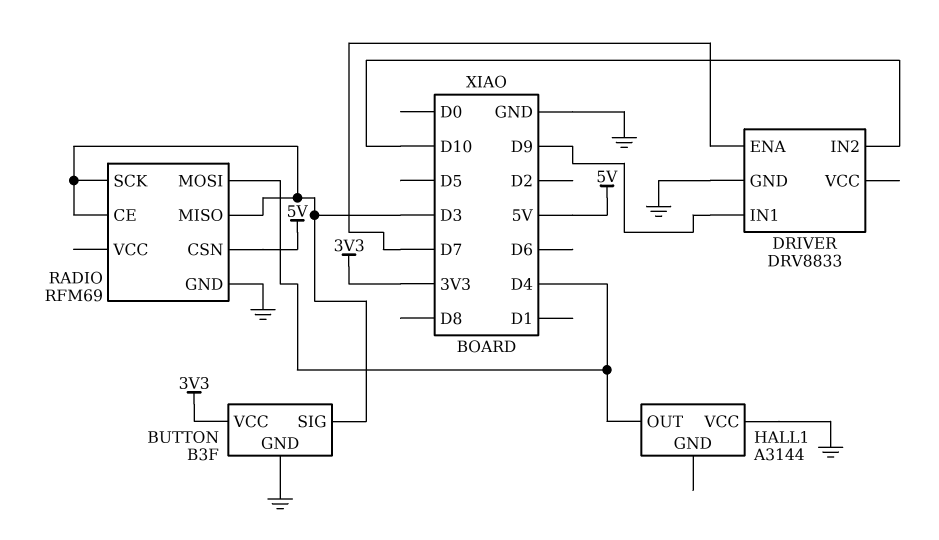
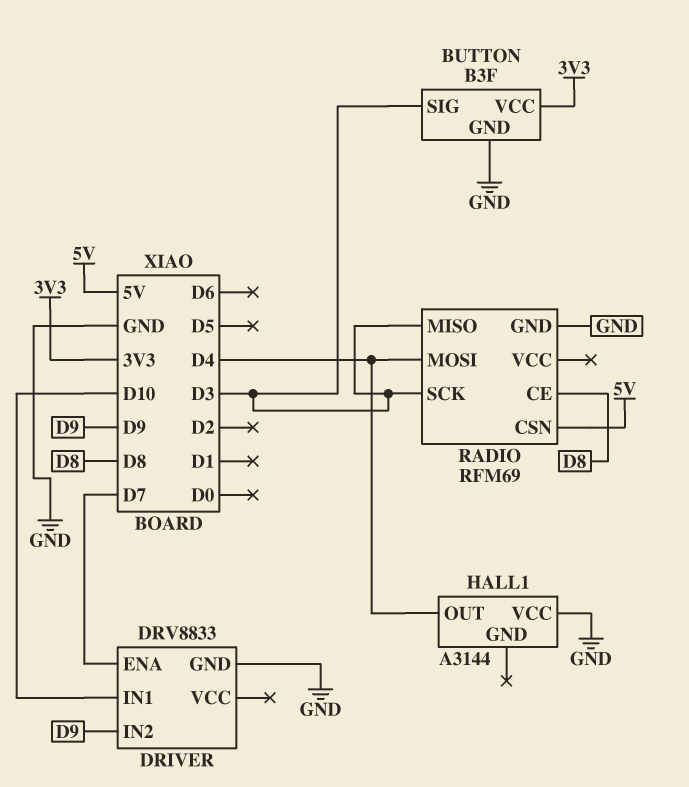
DRIVER pin IN1: D9 -> D10
DRIVER pin IN2: D10 -> D9
RADIO pin CE: D3 -> D8

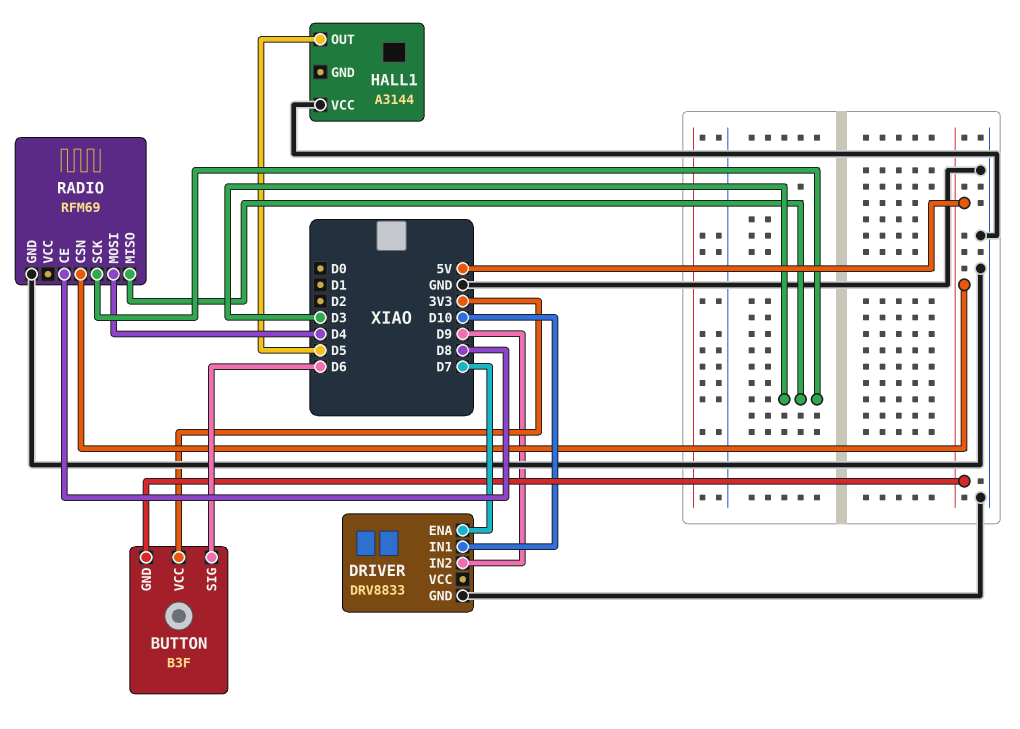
BUTTON pin GND: GND -> 5V
BUTTON pin SIG: D3 -> D6
HALL1 pin OUT: D4 -> D5

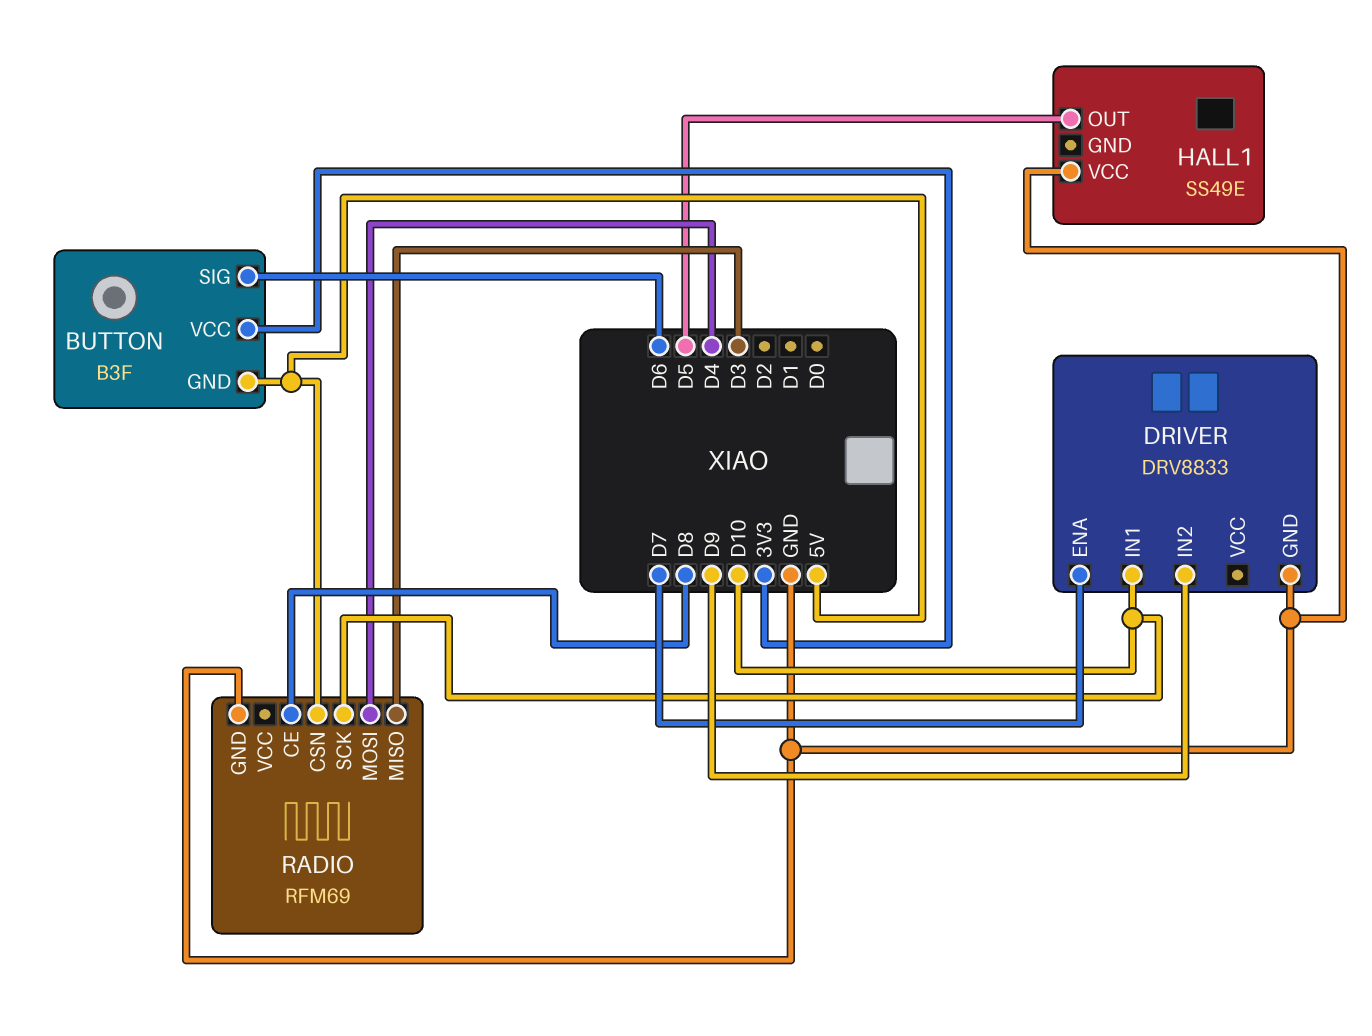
HALL1: A3144 -> SS49E
RADIO pin SCK: D3 -> D10

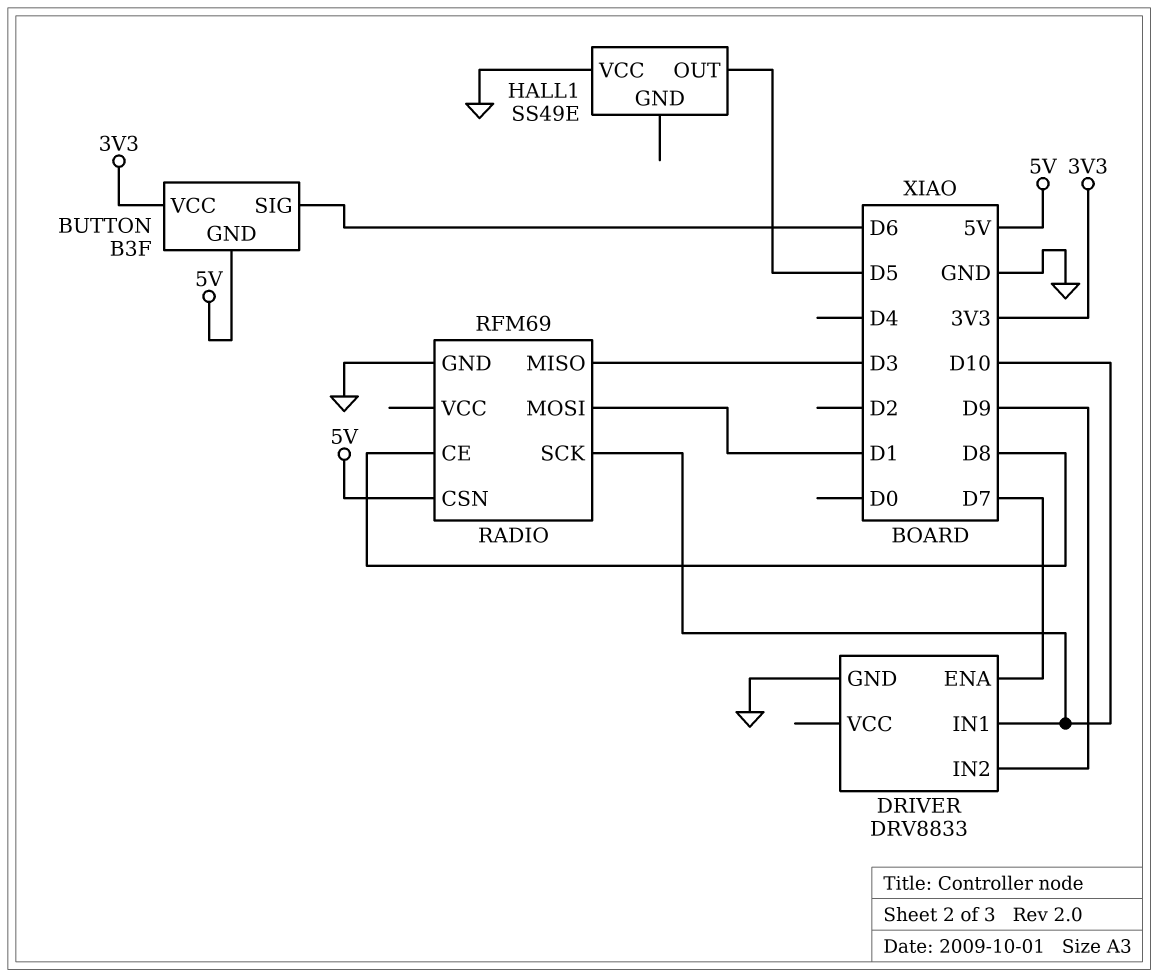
RADIO pin MOSI: D4 -> D1

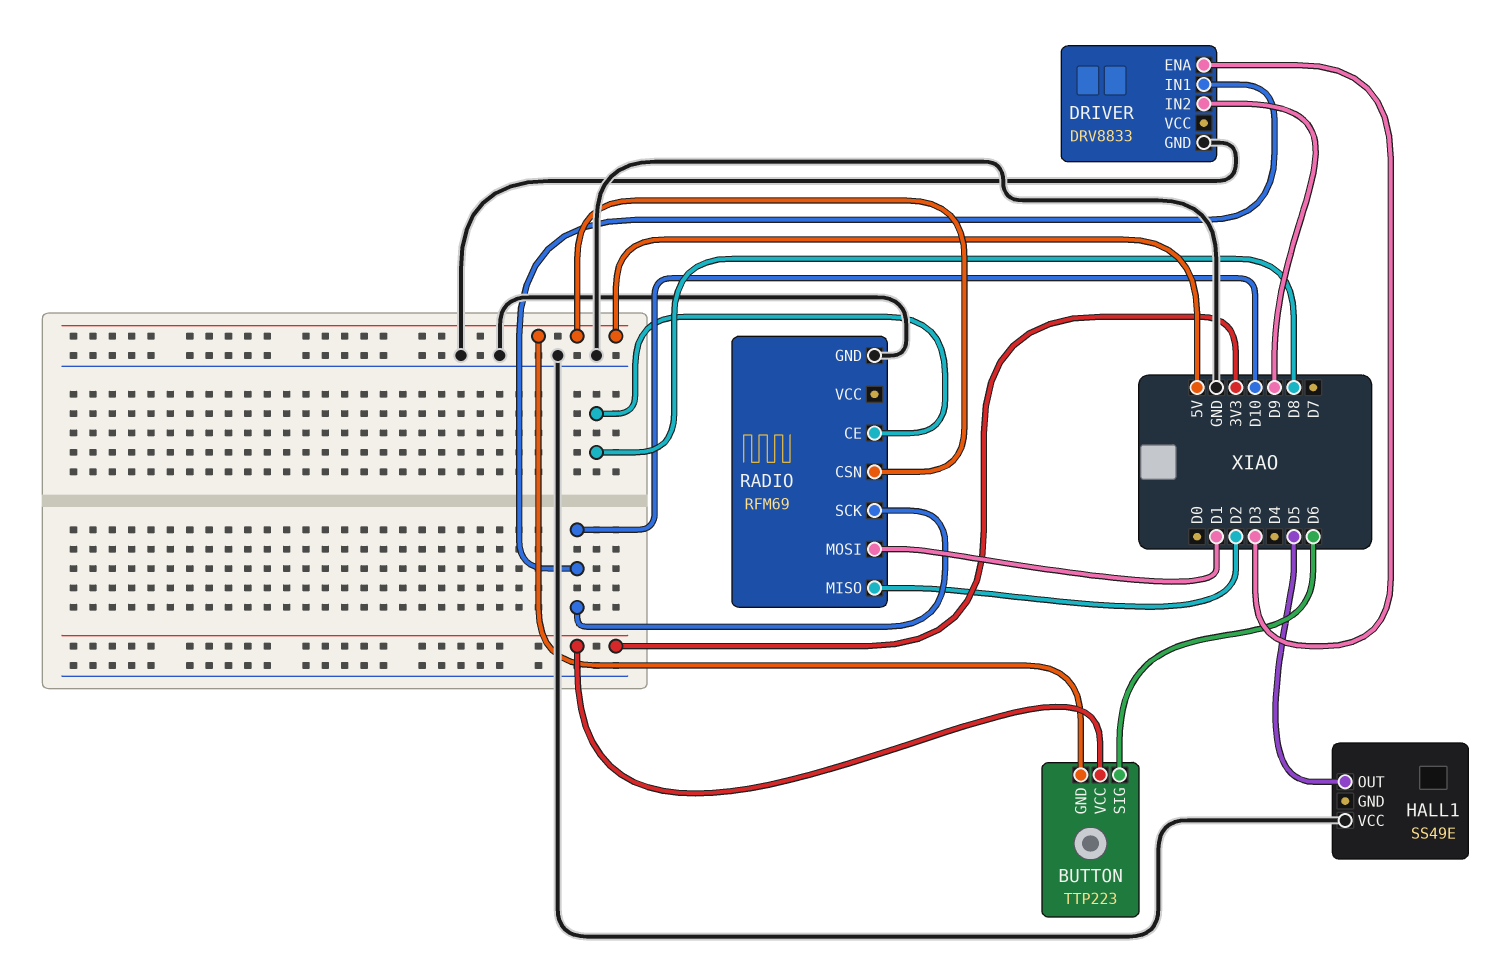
BUTTON: B3F -> TTP223
DRIVER pin ENA: D7 -> D3
RADIO pin MISO: D3 -> D2

